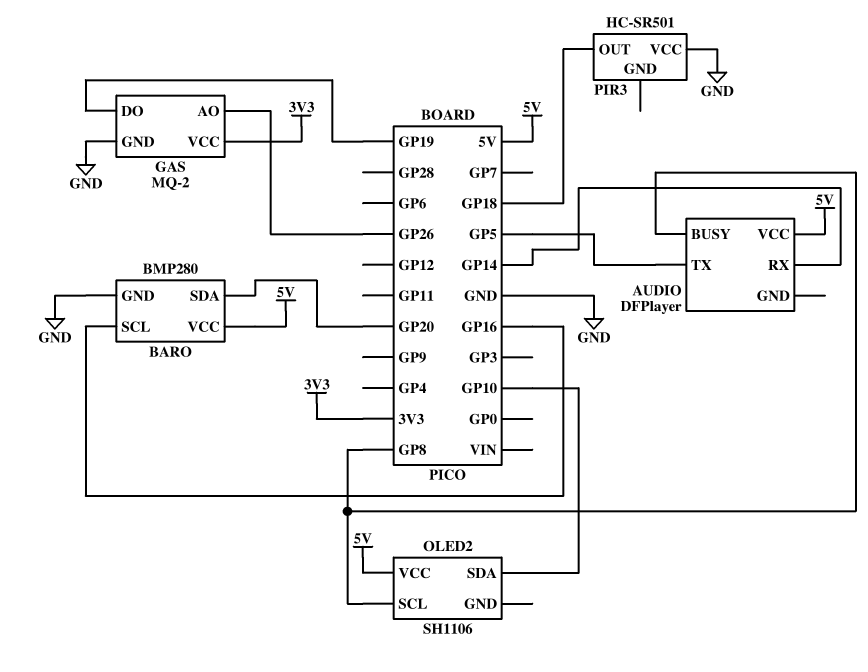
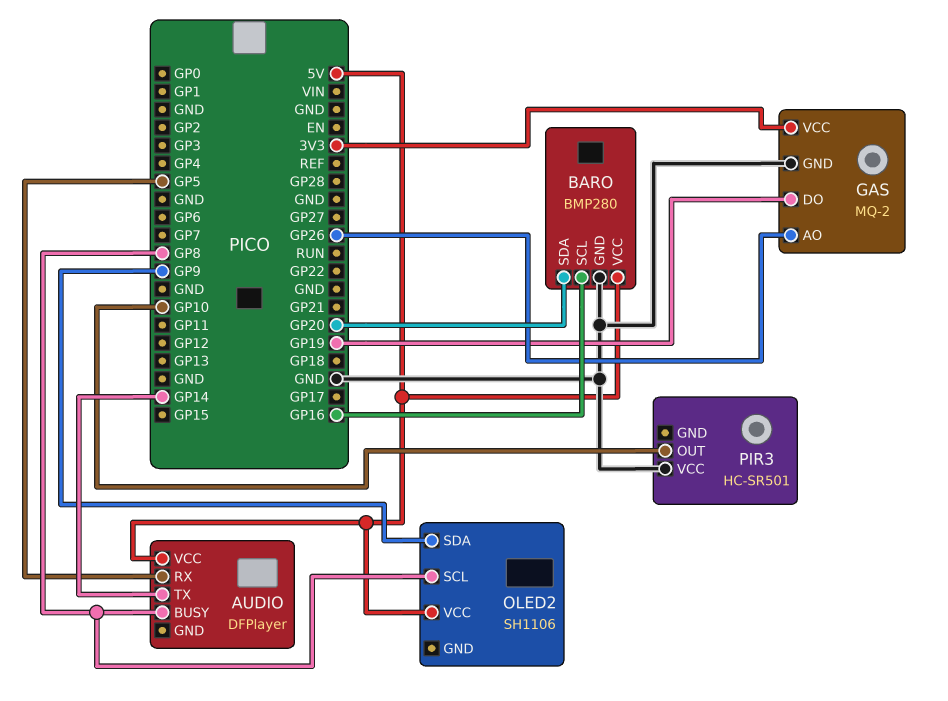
AUDIO pin RX: GP14 -> GP5
AUDIO pin TX: GP5 -> GP14
OLED2 pin SDA: GP10 -> GP9
PIR3 pin OUT: GP18 -> GP10

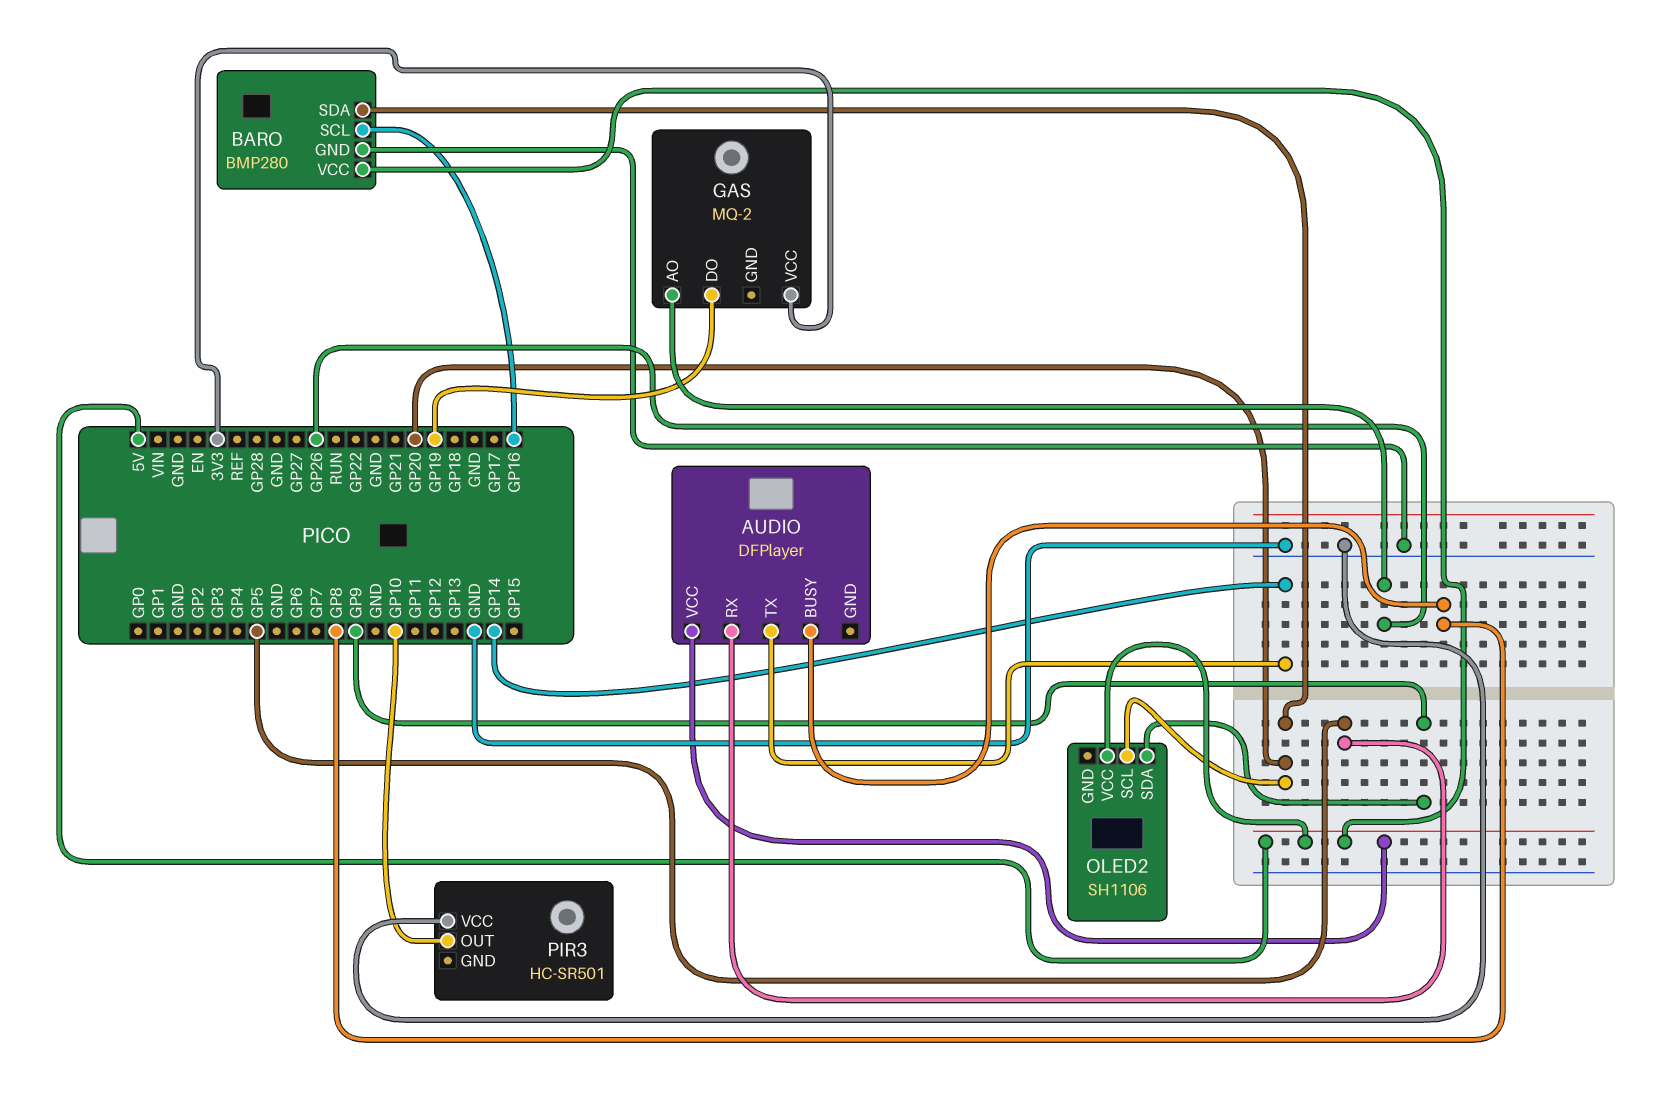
GAS pin GND: GND -> none
OLED2 pin SCL: GP8 -> GP20

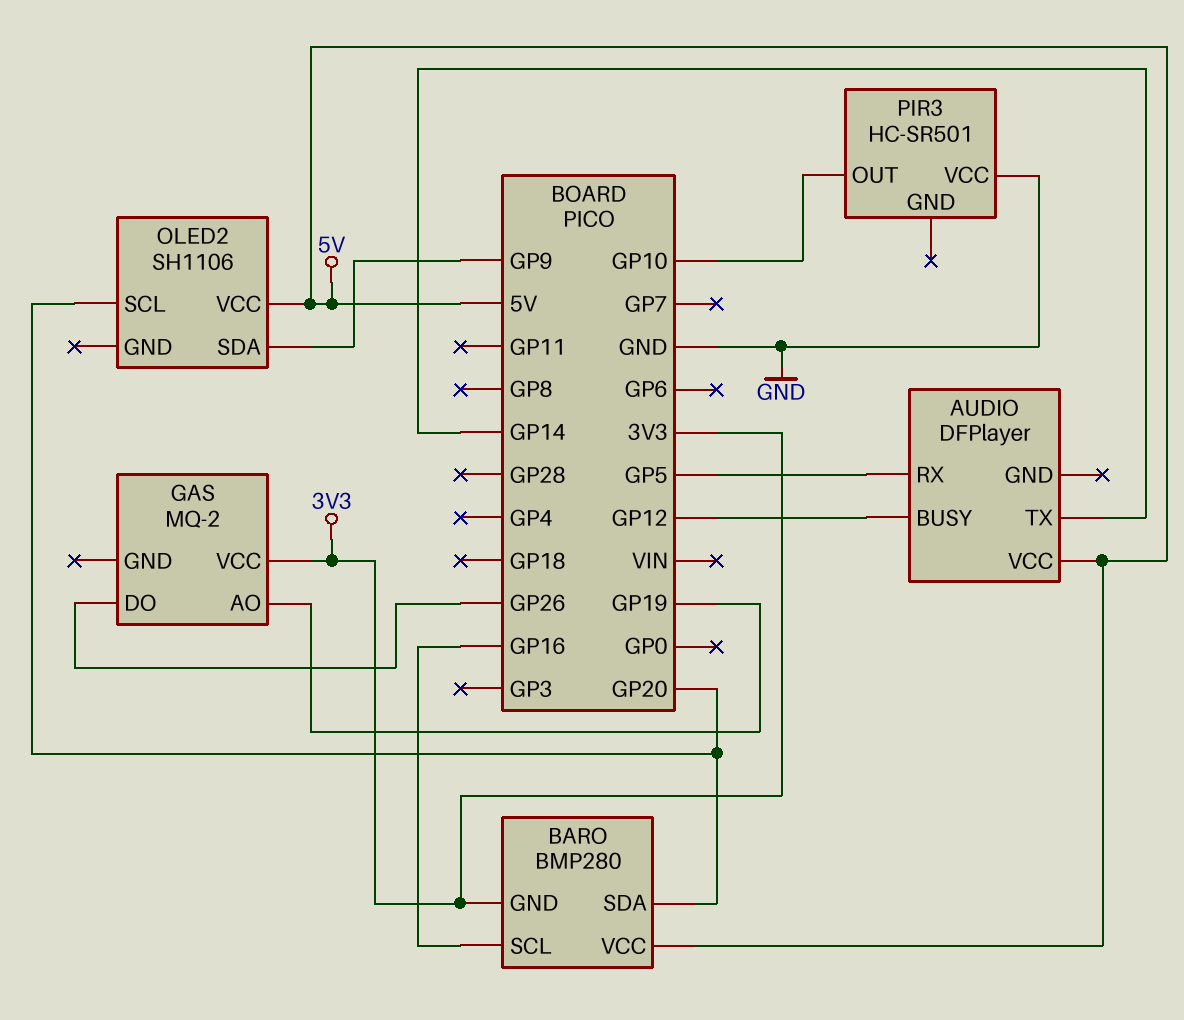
AUDIO pin BUSY: GP8 -> GP12
BARO pin GND: GND -> 3V3
GAS pin AO: GP26 -> GP19
GAS pin DO: GP19 -> GP26

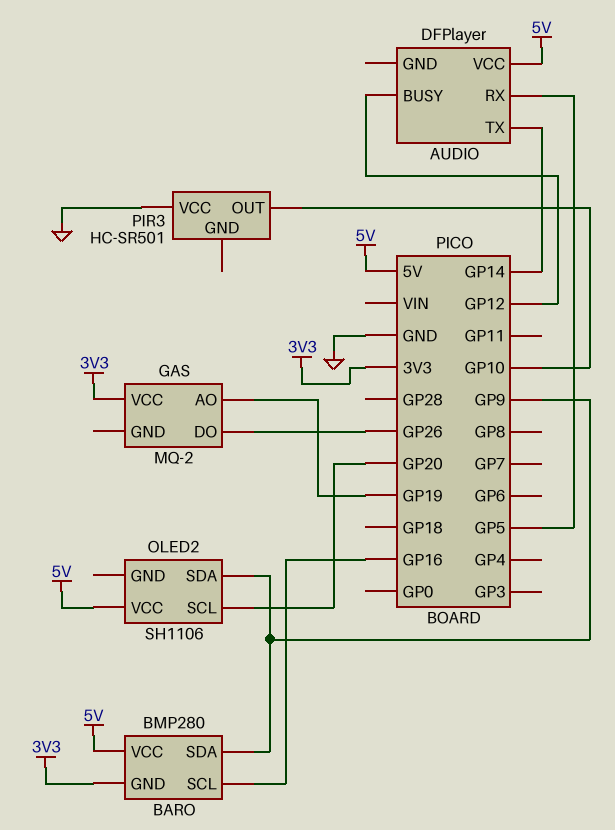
BARO pin SDA: GP20 -> GP9

